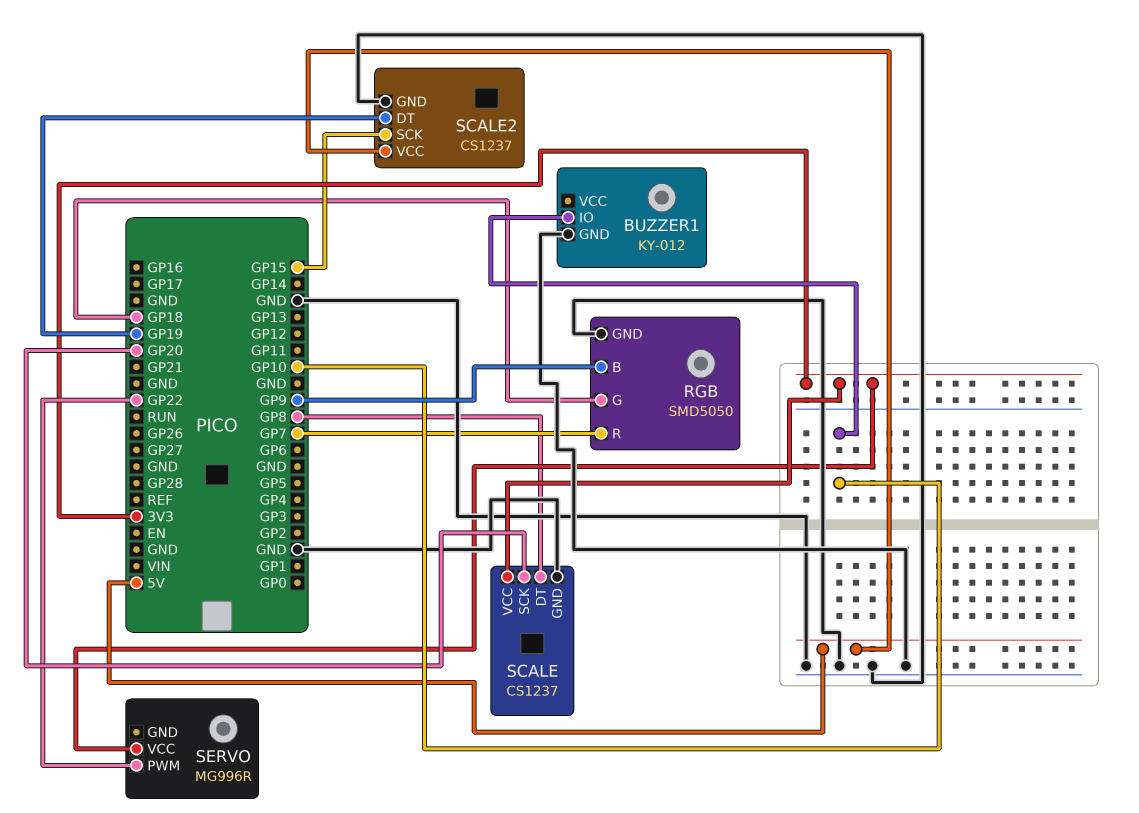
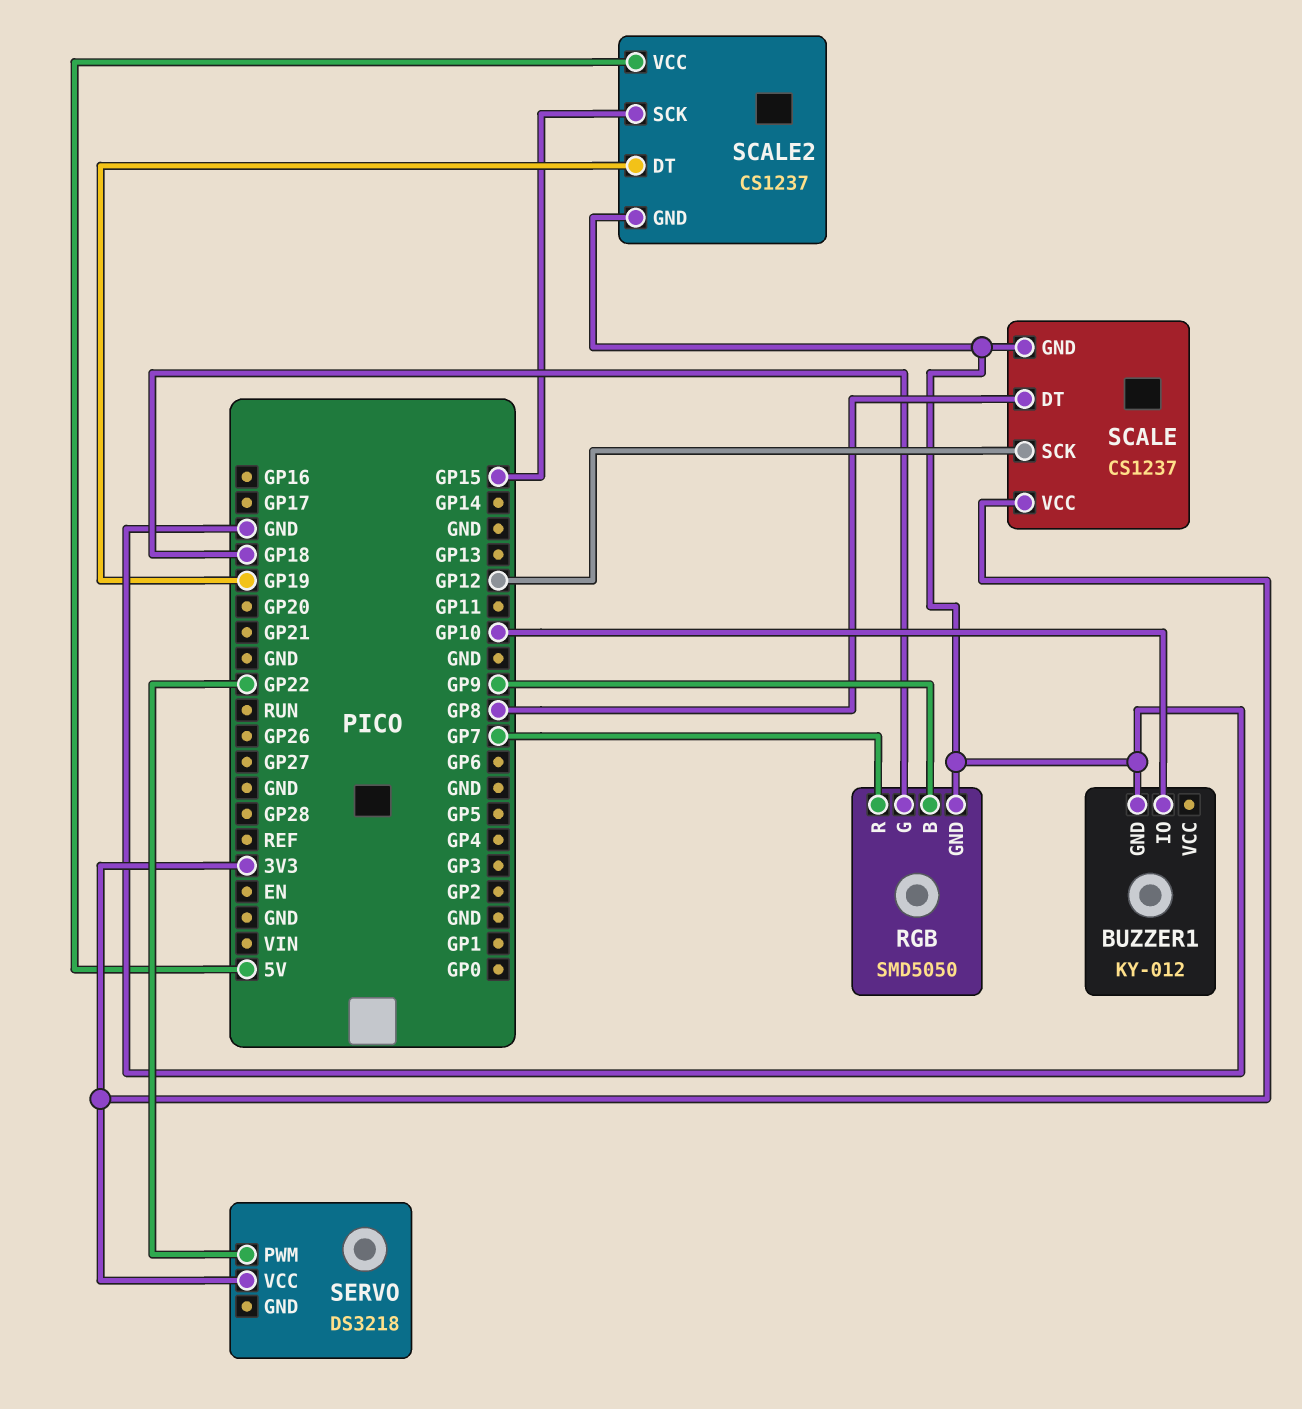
SCALE pin SCK: GP20 -> GP12
SERVO: MG996R -> DS3218

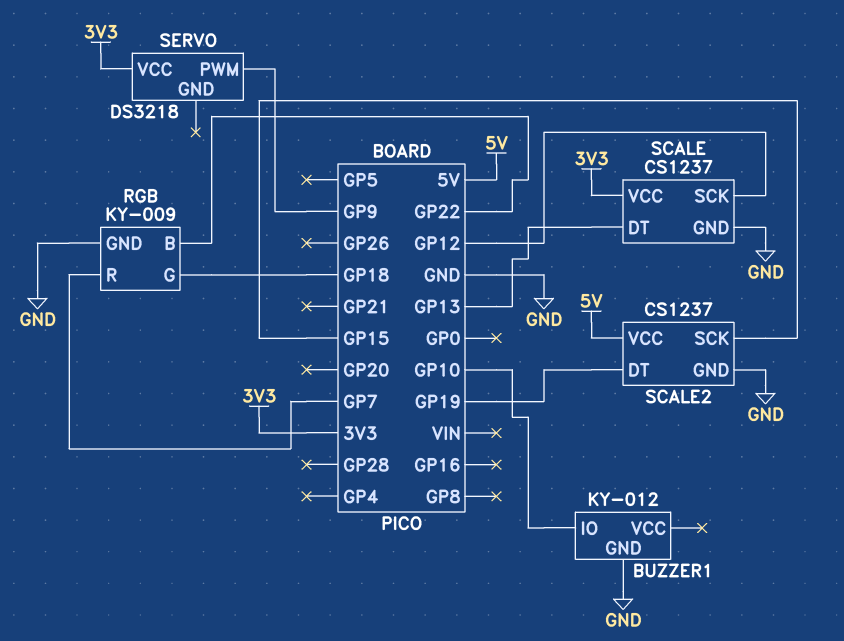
RGB: SMD5050 -> KY-009
RGB pin B: GP9 -> GP22
SCALE pin DT: GP8 -> GP13
SERVO pin PWM: GP22 -> GP9

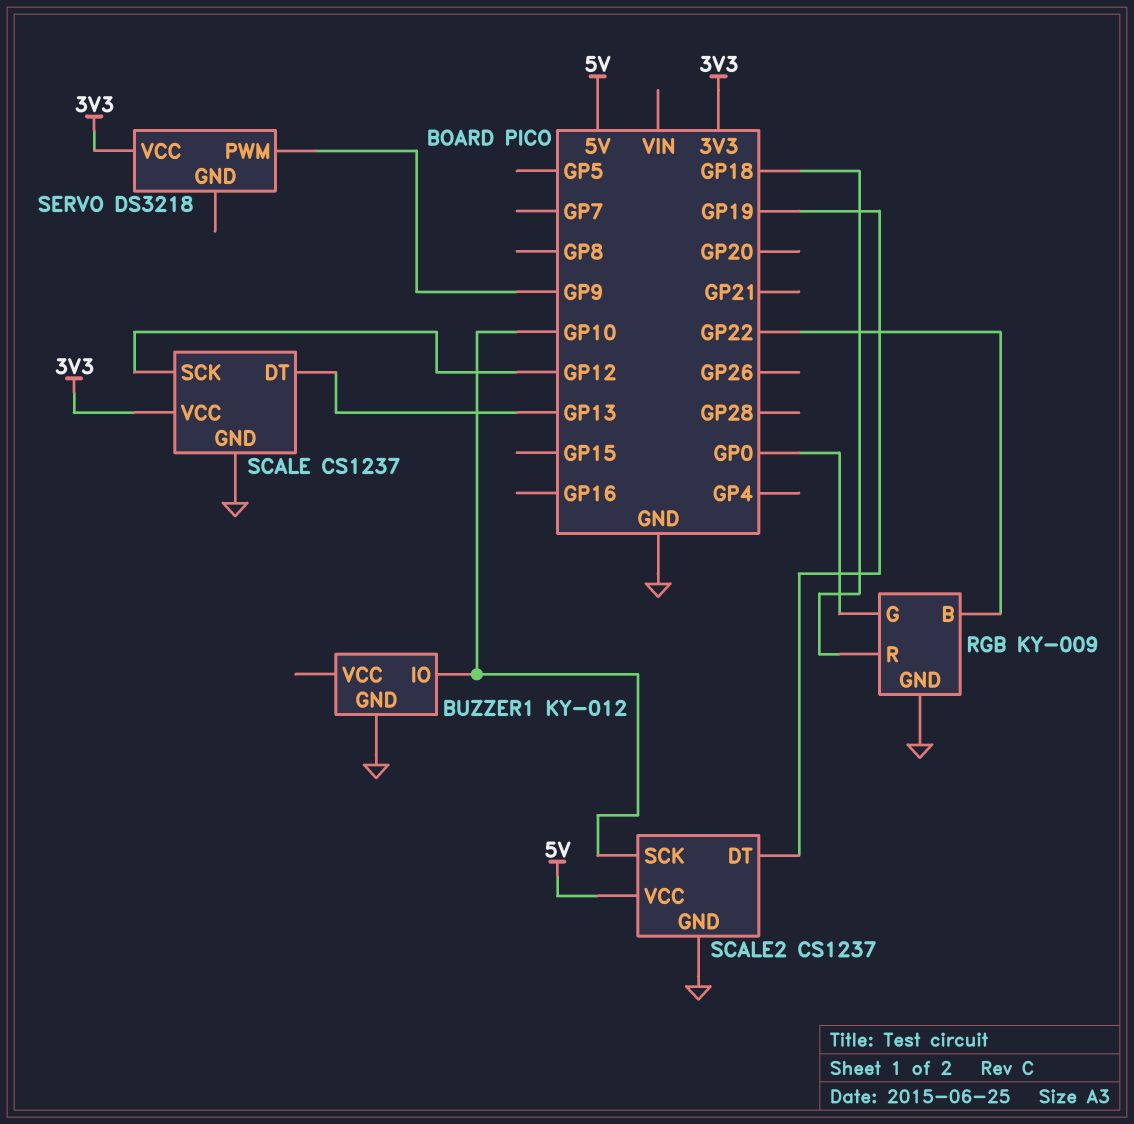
RGB pin G: GP18 -> GP0
RGB pin R: GP7 -> GP18
SCALE2 pin SCK: GP15 -> GP10

